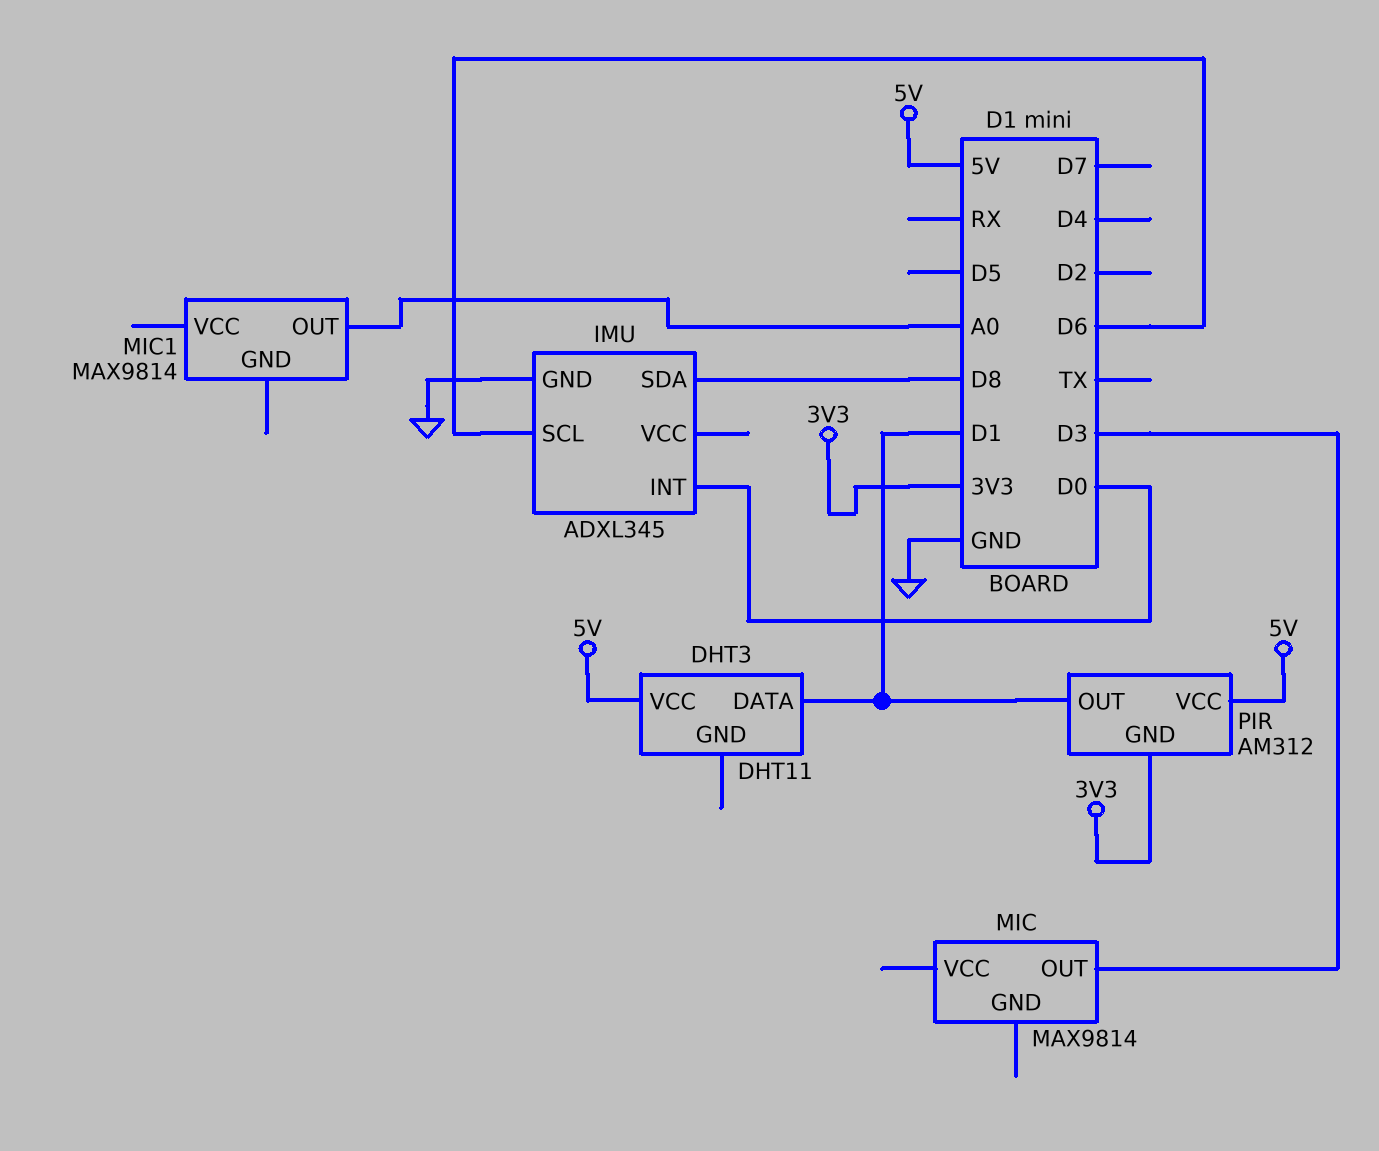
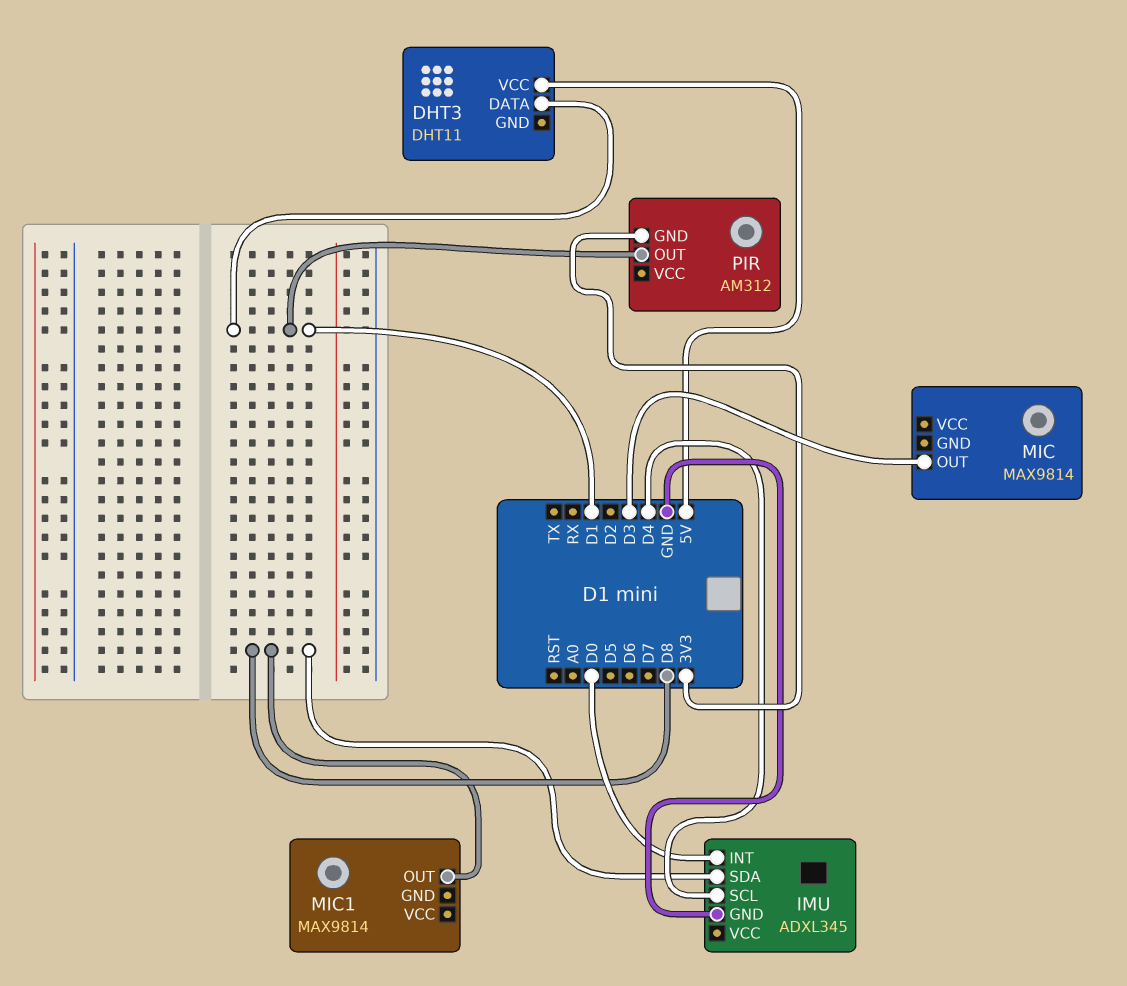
IMU pin SCL: D6 -> D4
MIC1 pin OUT: A0 -> D8
PIR pin VCC: 5V -> none

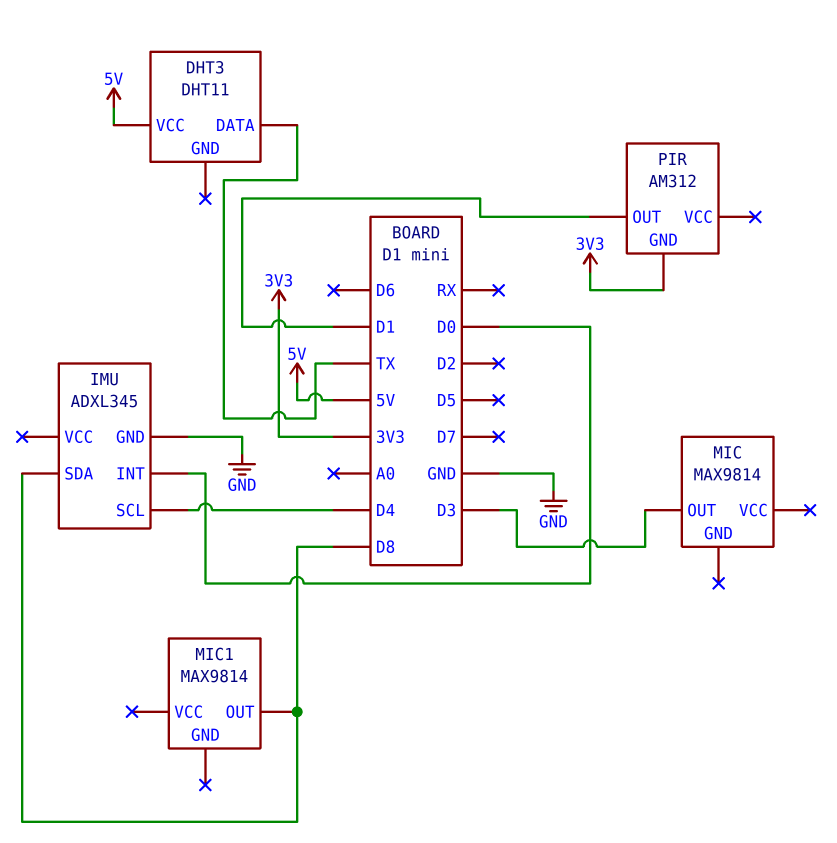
DHT3 pin DATA: D1 -> TX

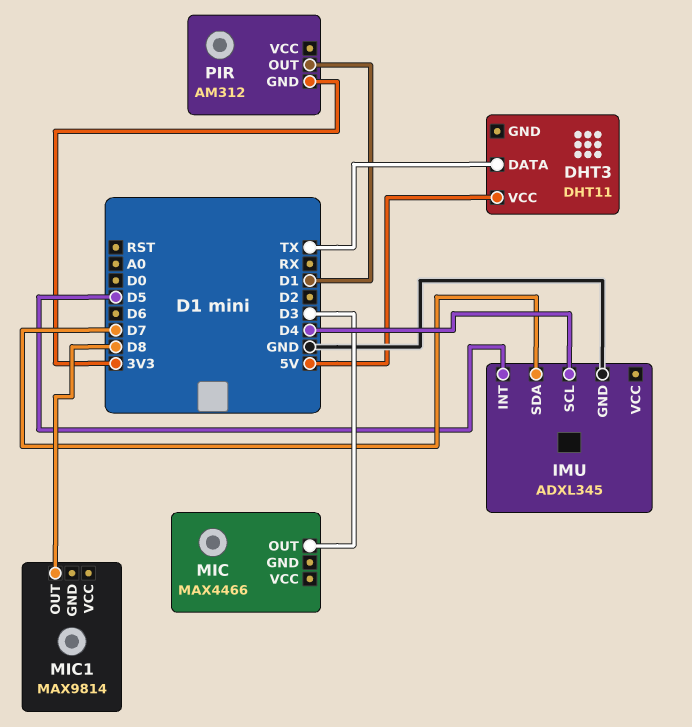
IMU pin INT: D0 -> D5
IMU pin SDA: D8 -> D7
MIC: MAX9814 -> MAX4466

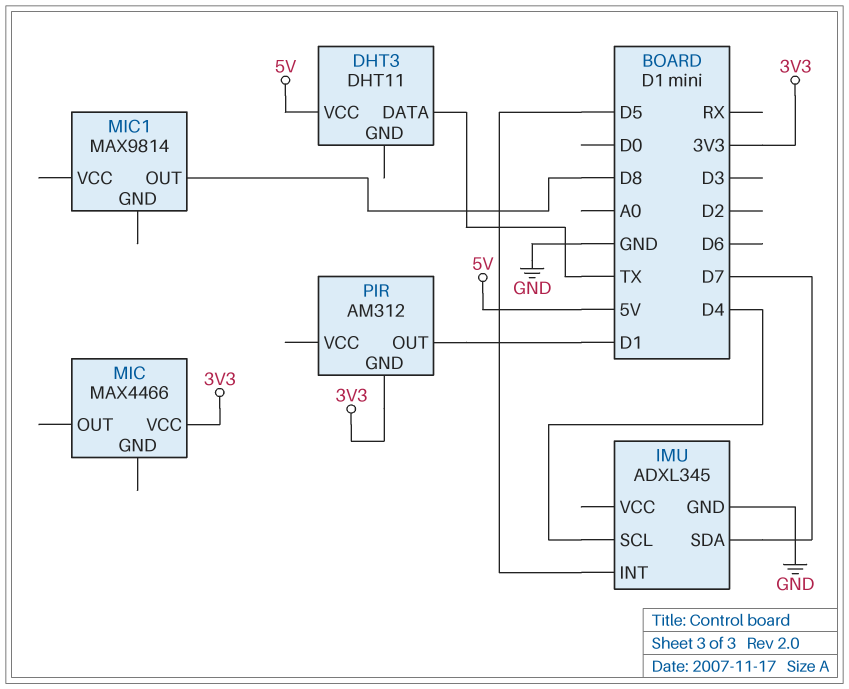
MIC pin OUT: D3 -> none
MIC pin VCC: none -> 3V3

